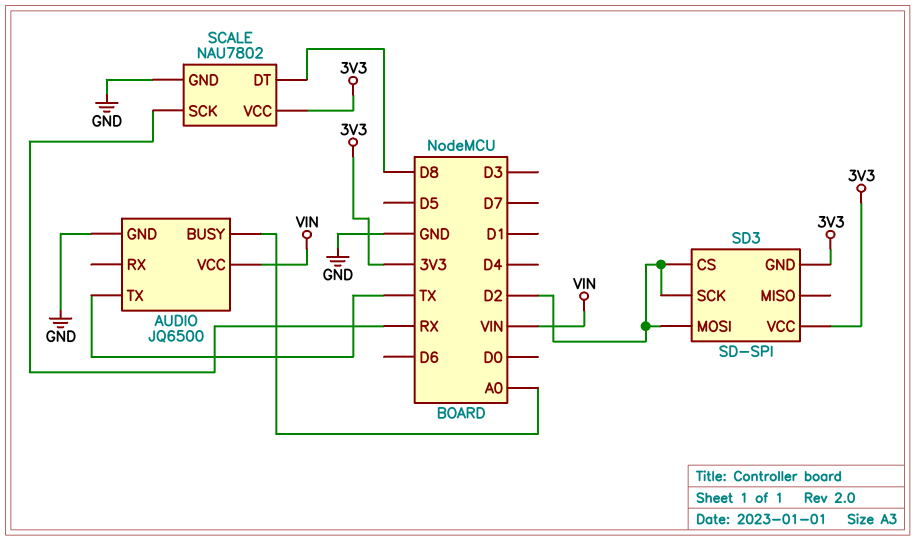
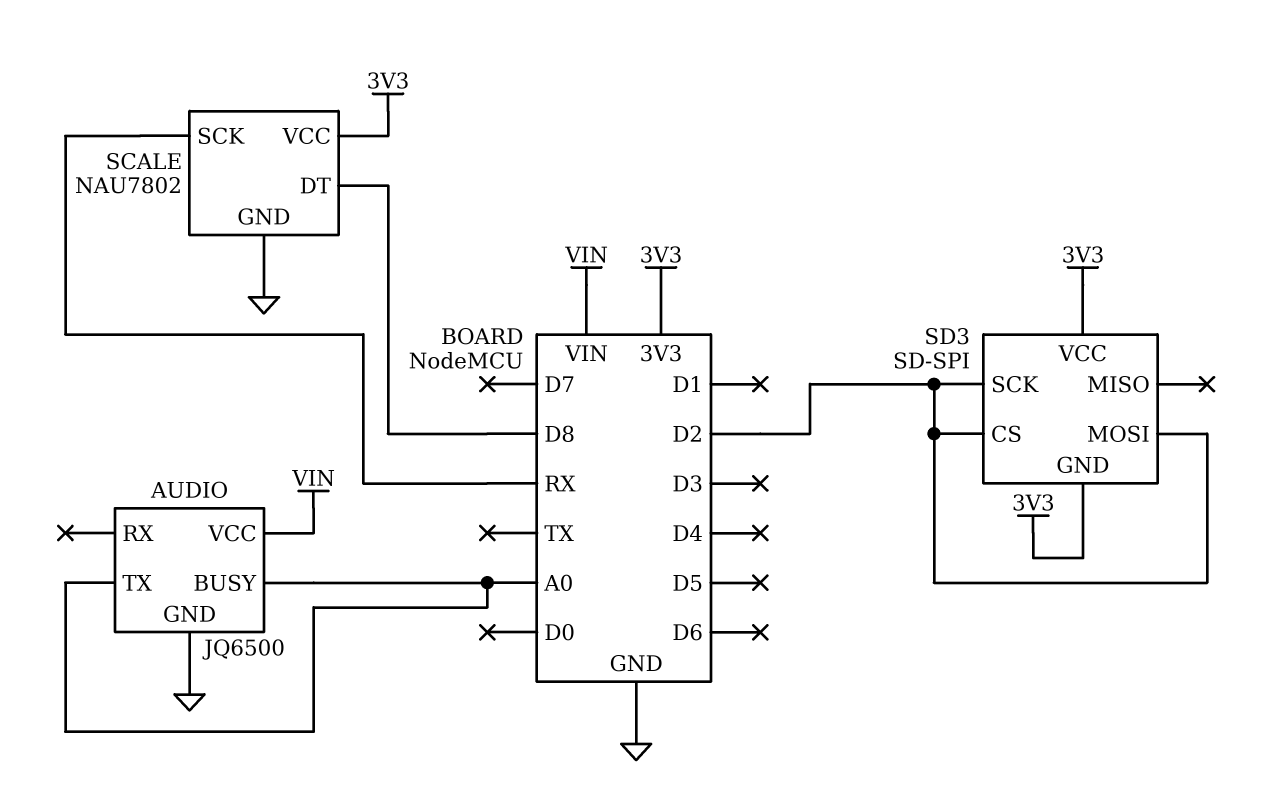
AUDIO pin TX: TX -> A0

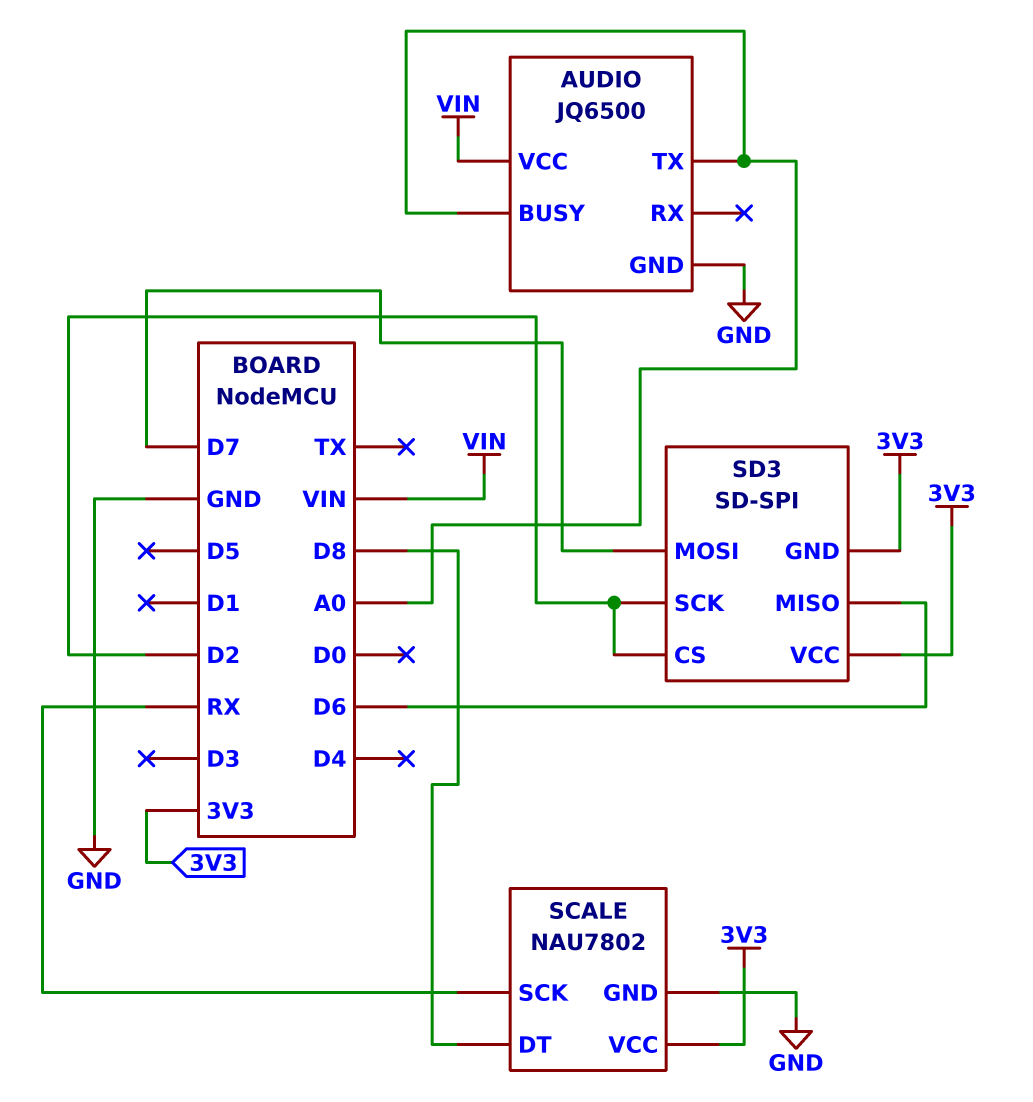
SD3 pin MISO: none -> D6
SD3 pin MOSI: D2 -> D7

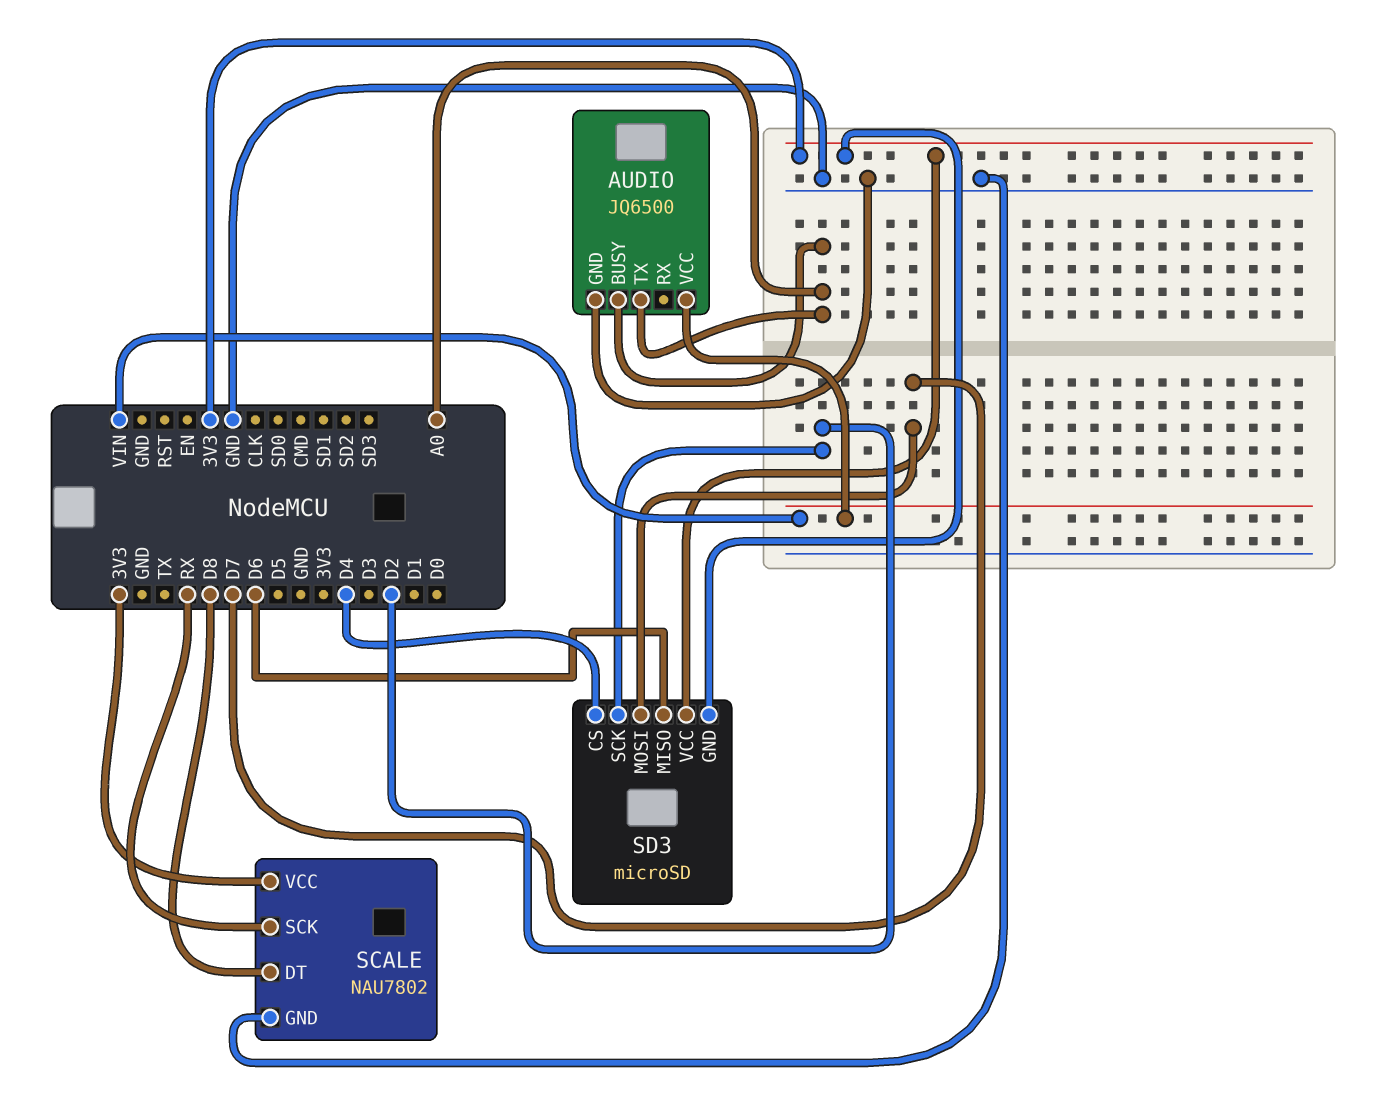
SD3: SD-SPI -> microSD
SD3 pin CS: D2 -> D4

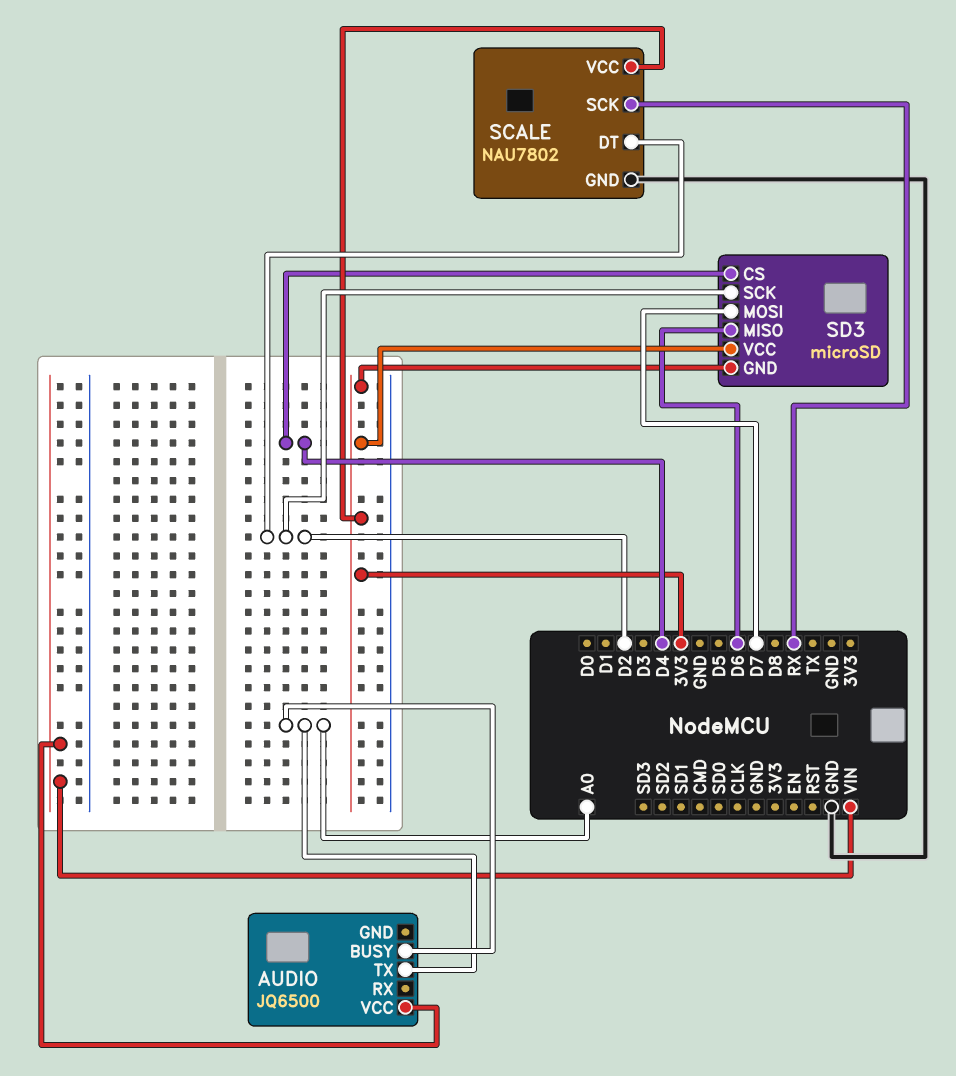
AUDIO pin GND: GND -> none
SCALE pin DT: D8 -> D2

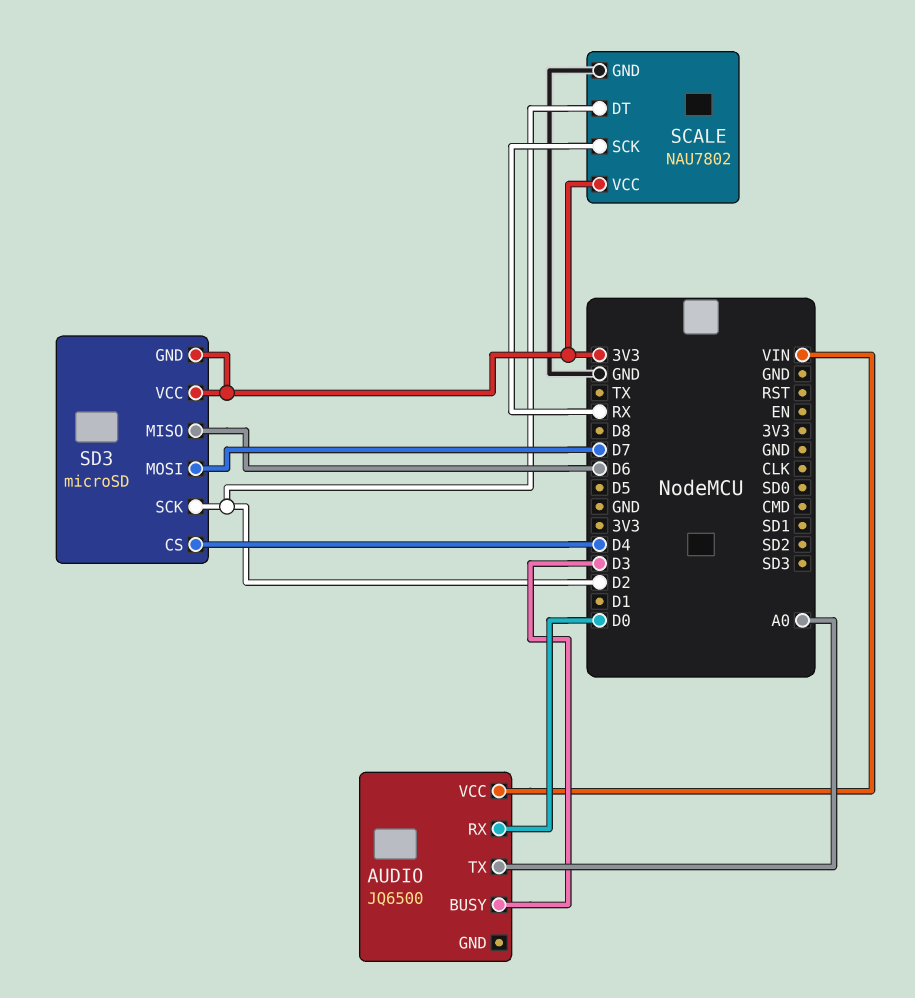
AUDIO pin BUSY: A0 -> D3
AUDIO pin RX: none -> D0

